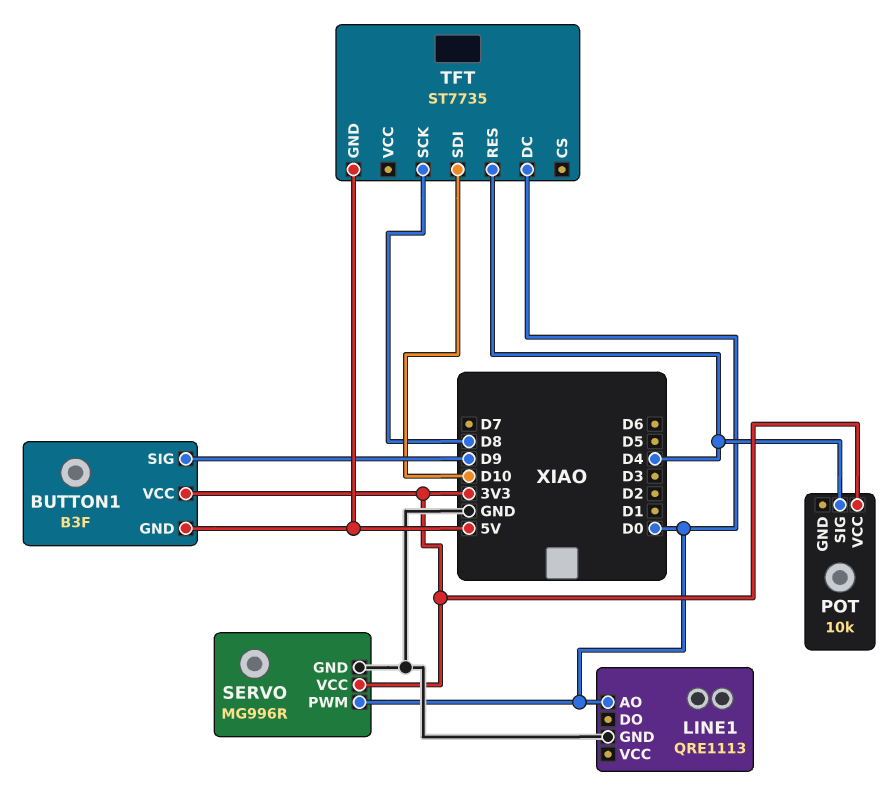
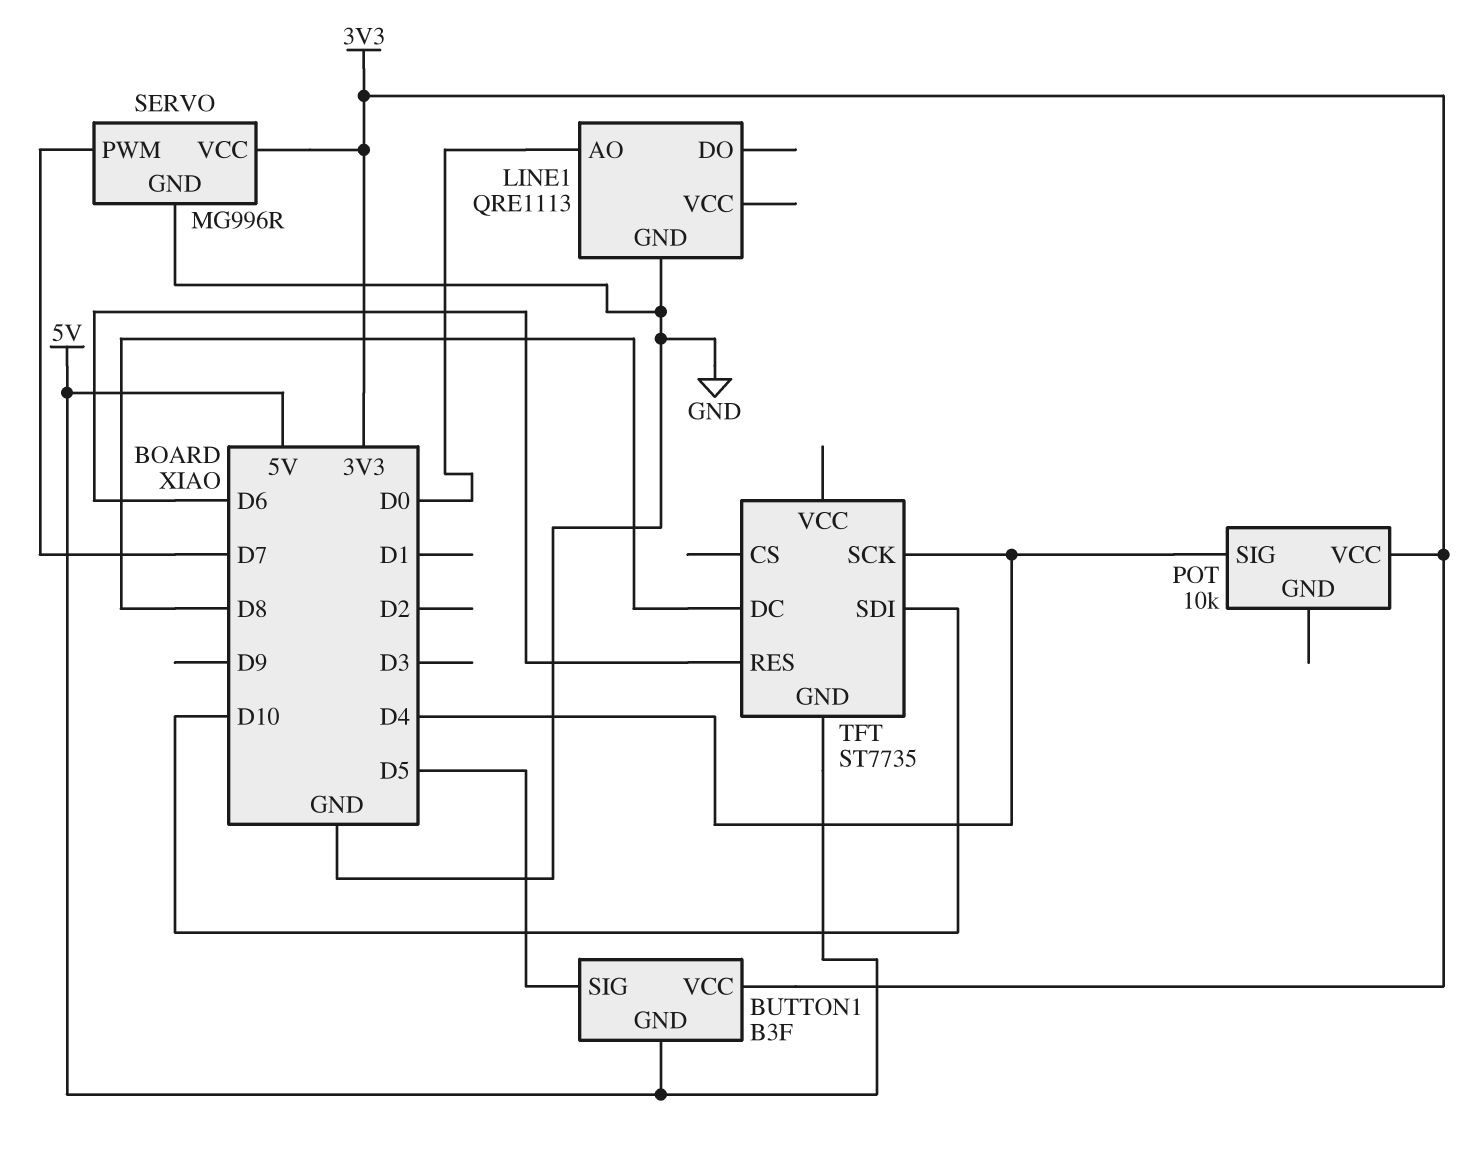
BUTTON1 pin SIG: D9 -> D5
SERVO pin PWM: D0 -> D7
TFT pin DC: D0 -> D8
TFT pin RES: D4 -> D6
TFT pin SCK: D8 -> D4

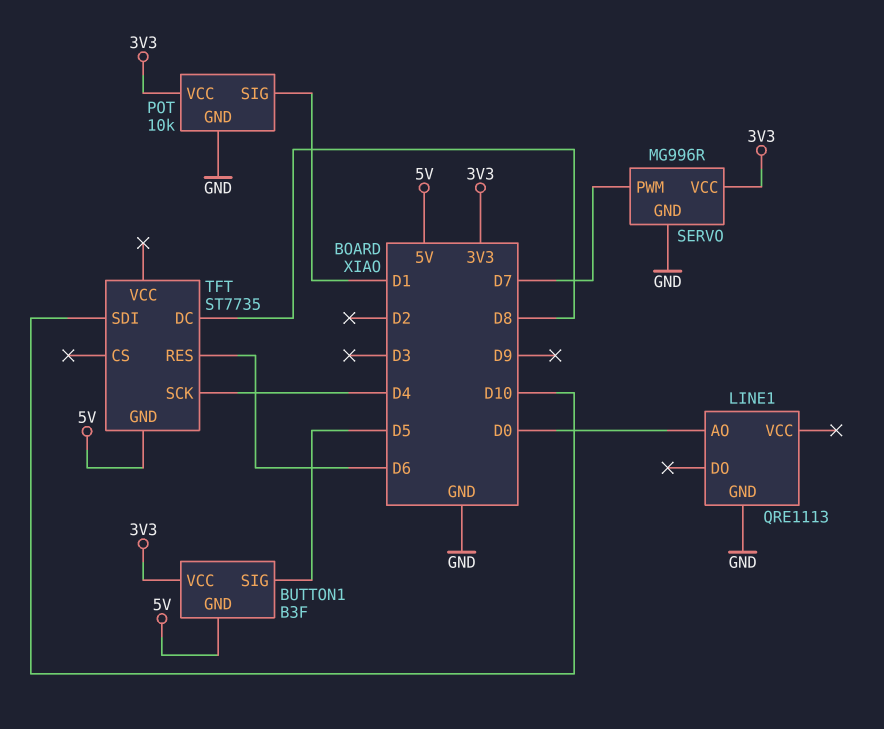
POT pin GND: none -> GND
POT pin SIG: D4 -> D1

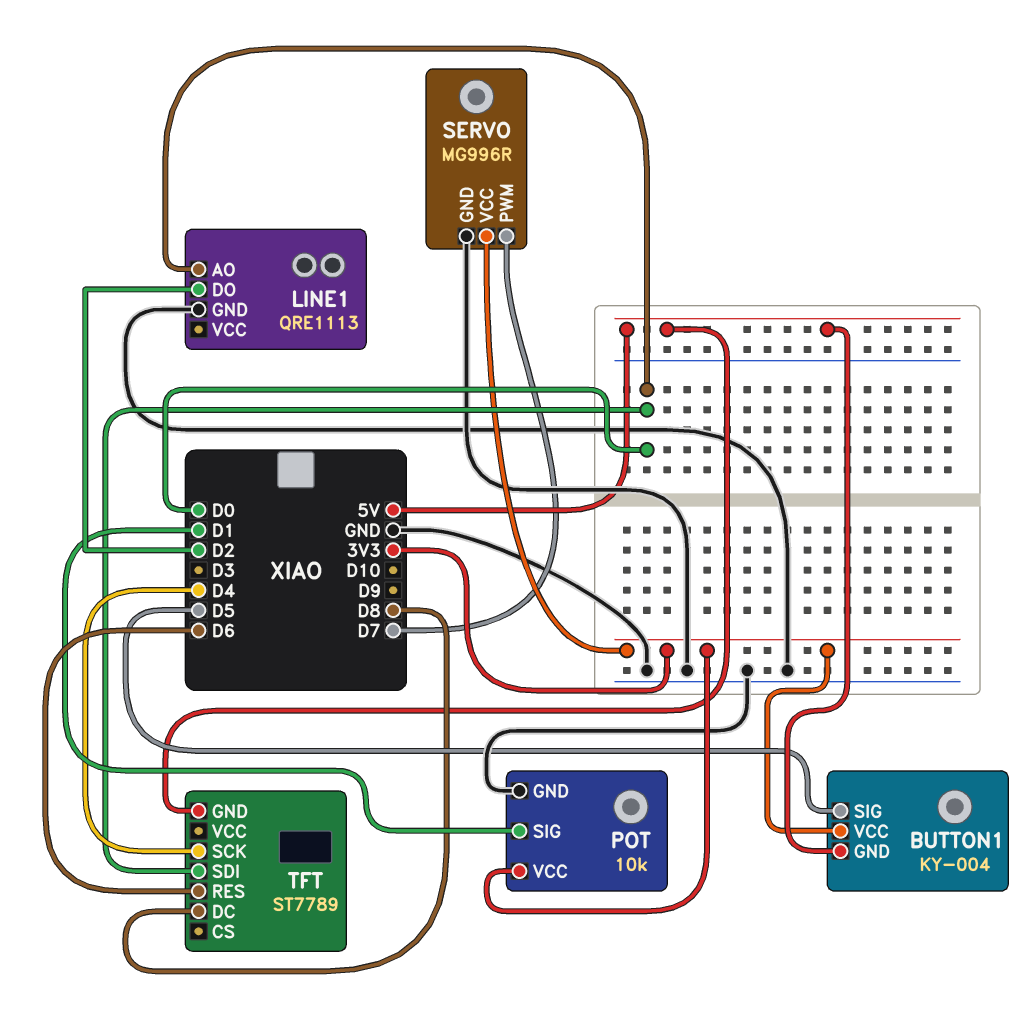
BUTTON1: B3F -> KY-004
LINE1 pin DO: none -> D2
TFT: ST7735 -> ST7789
TFT pin SDI: D10 -> D0

